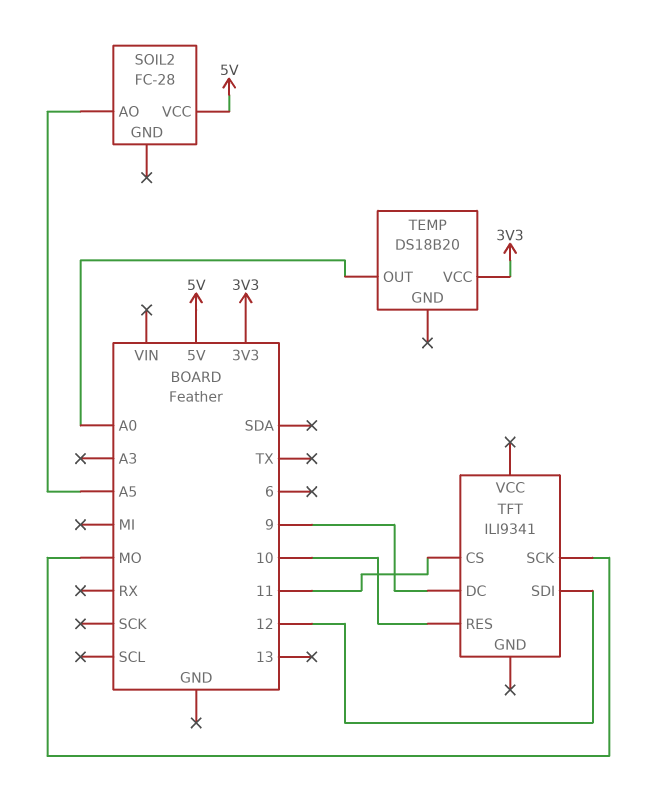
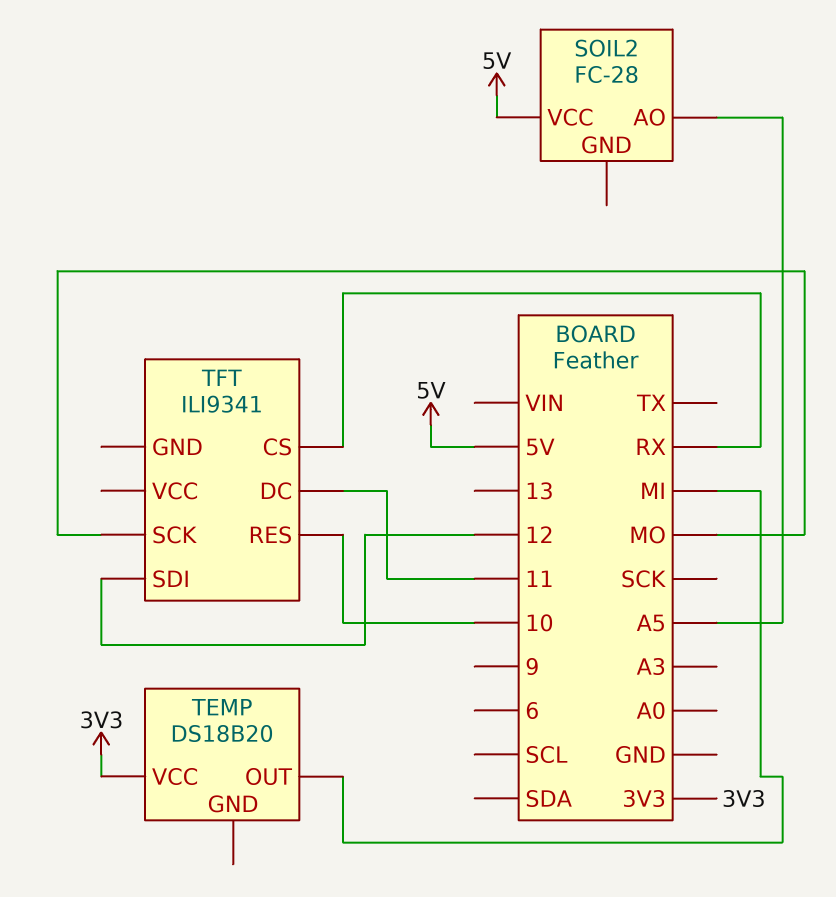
TEMP pin OUT: A0 -> MI
TFT pin CS: 11 -> RX
TFT pin DC: 9 -> 11

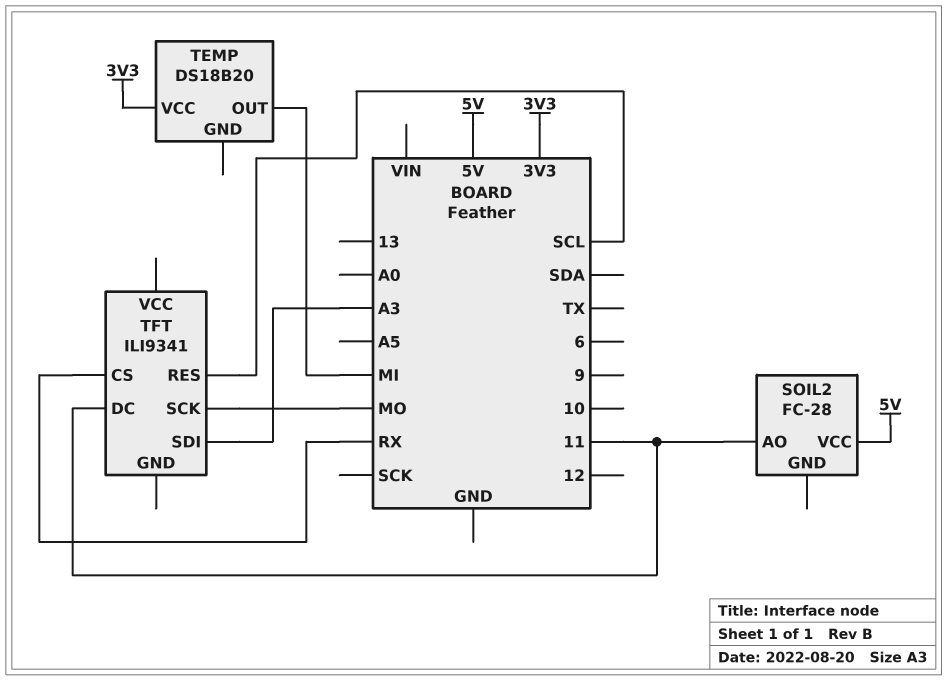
SOIL2 pin AO: A5 -> 11
TFT pin RES: 10 -> SCL
TFT pin SDI: 12 -> A3

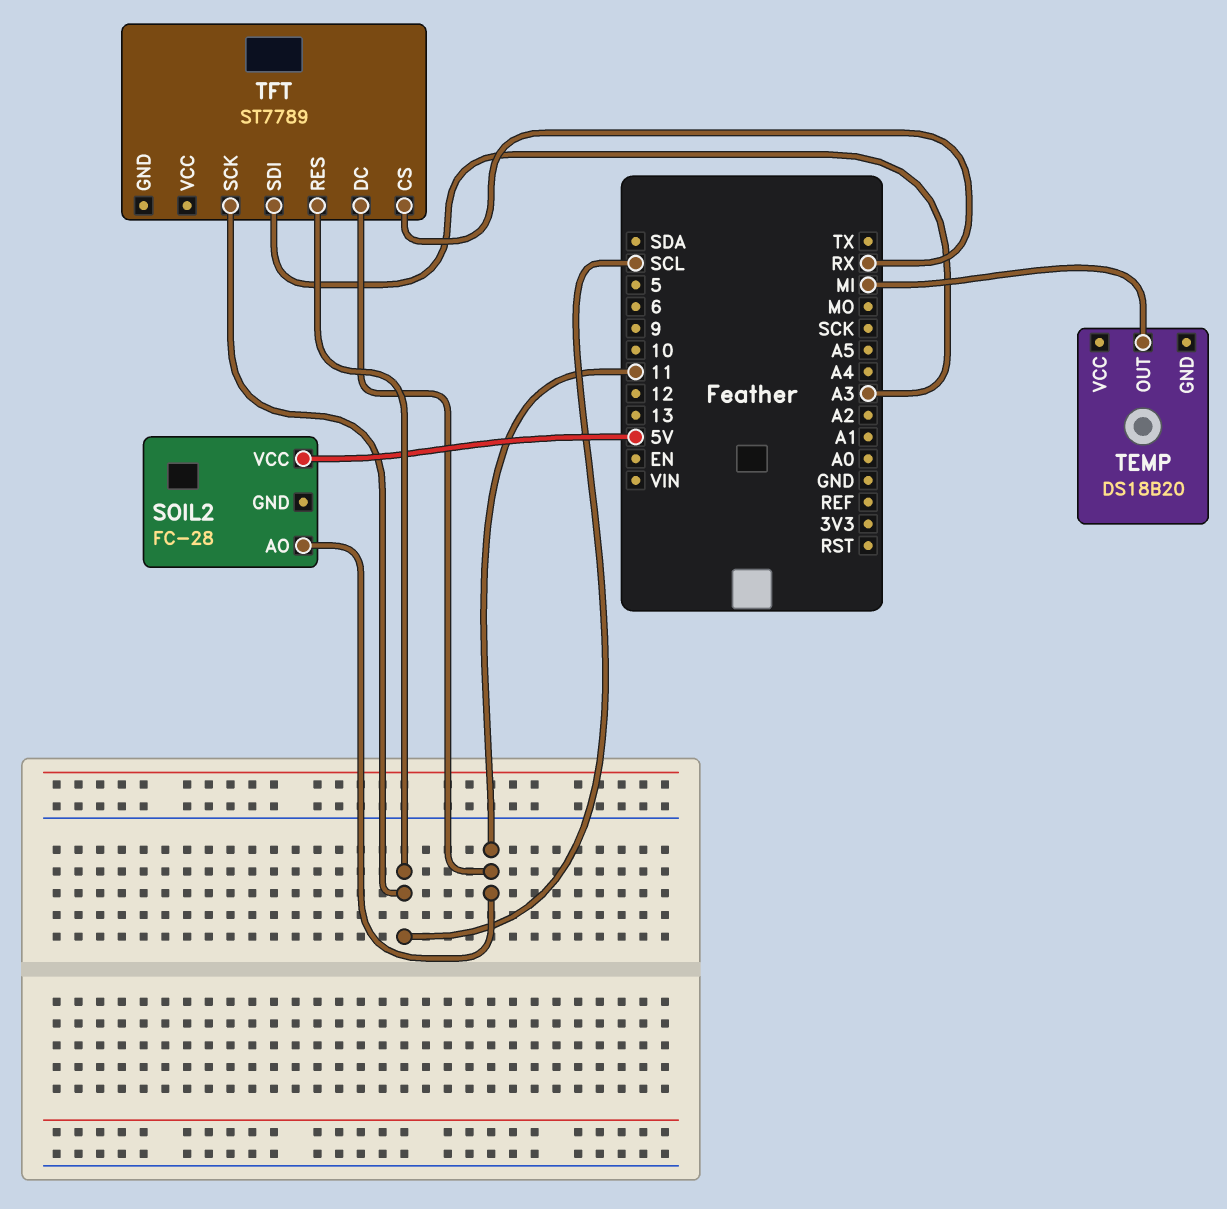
TEMP pin VCC: 3V3 -> none
TFT: ILI9341 -> ST7789
TFT pin SCK: MO -> SCL

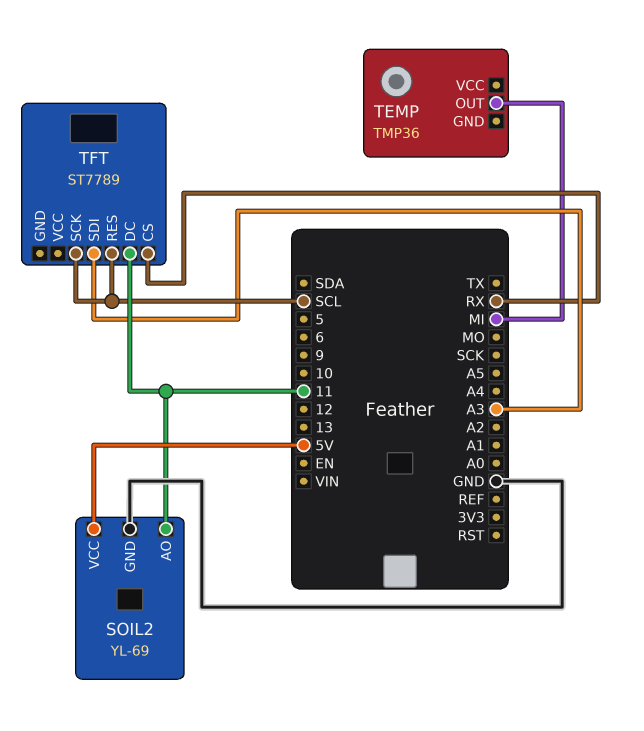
SOIL2: FC-28 -> YL-69
SOIL2 pin GND: none -> GND
TEMP: DS18B20 -> TMP36

